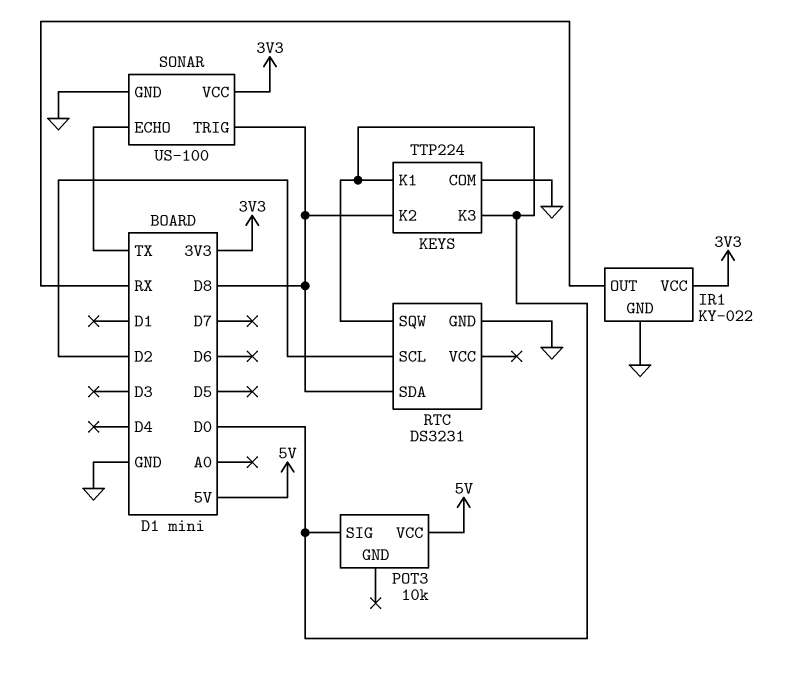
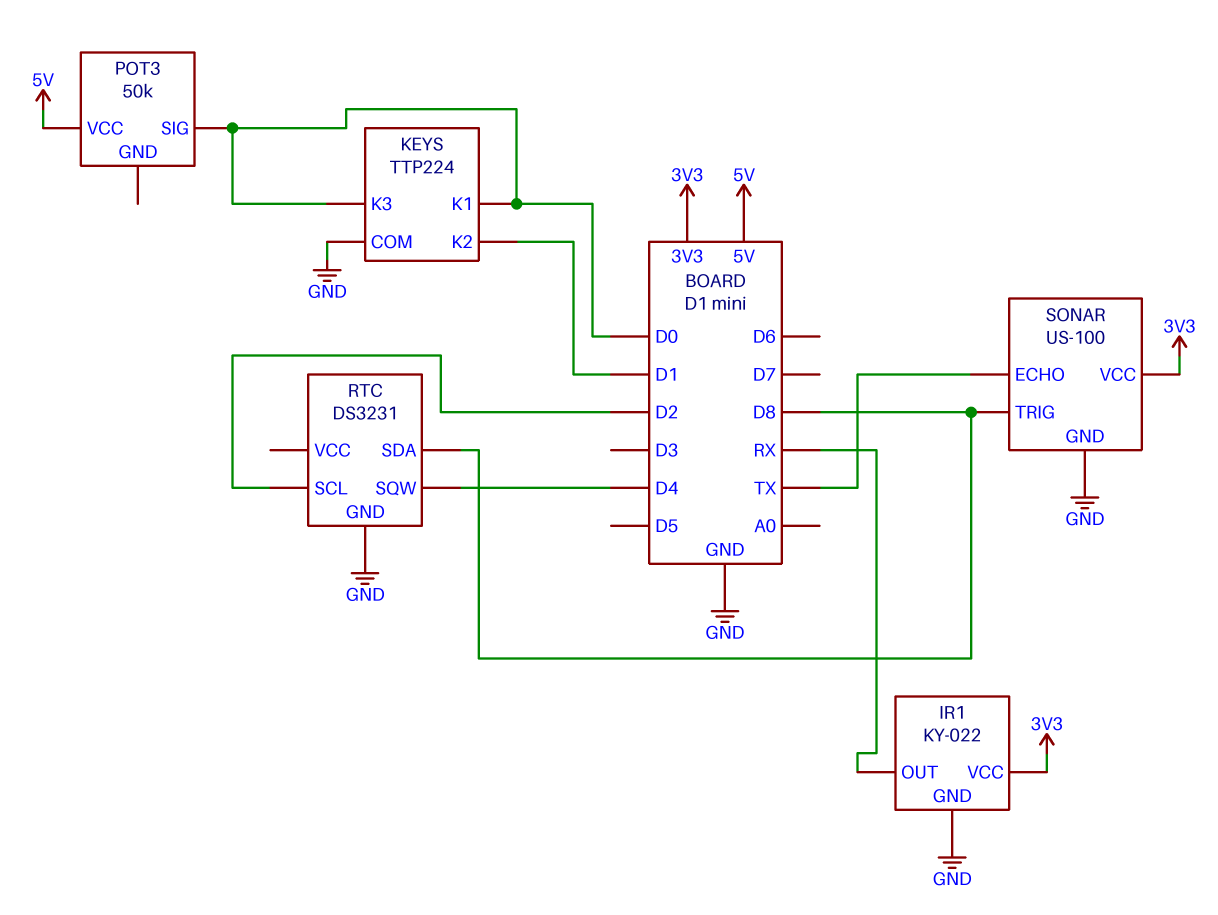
KEYS pin K2: D8 -> D1
POT3: 10k -> 50k
RTC pin SQW: D0 -> D4

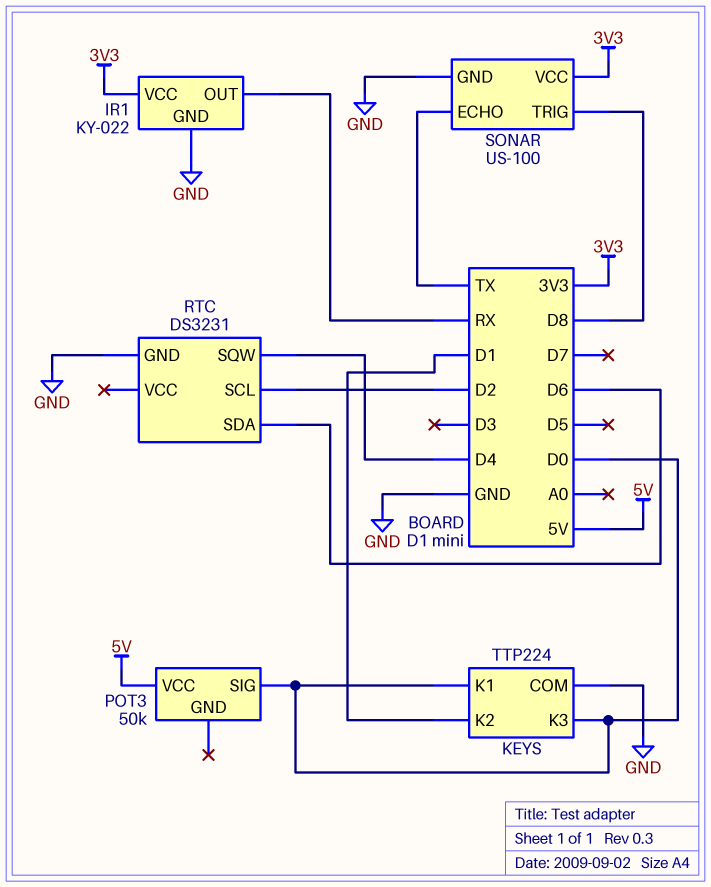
RTC pin SDA: D8 -> D6

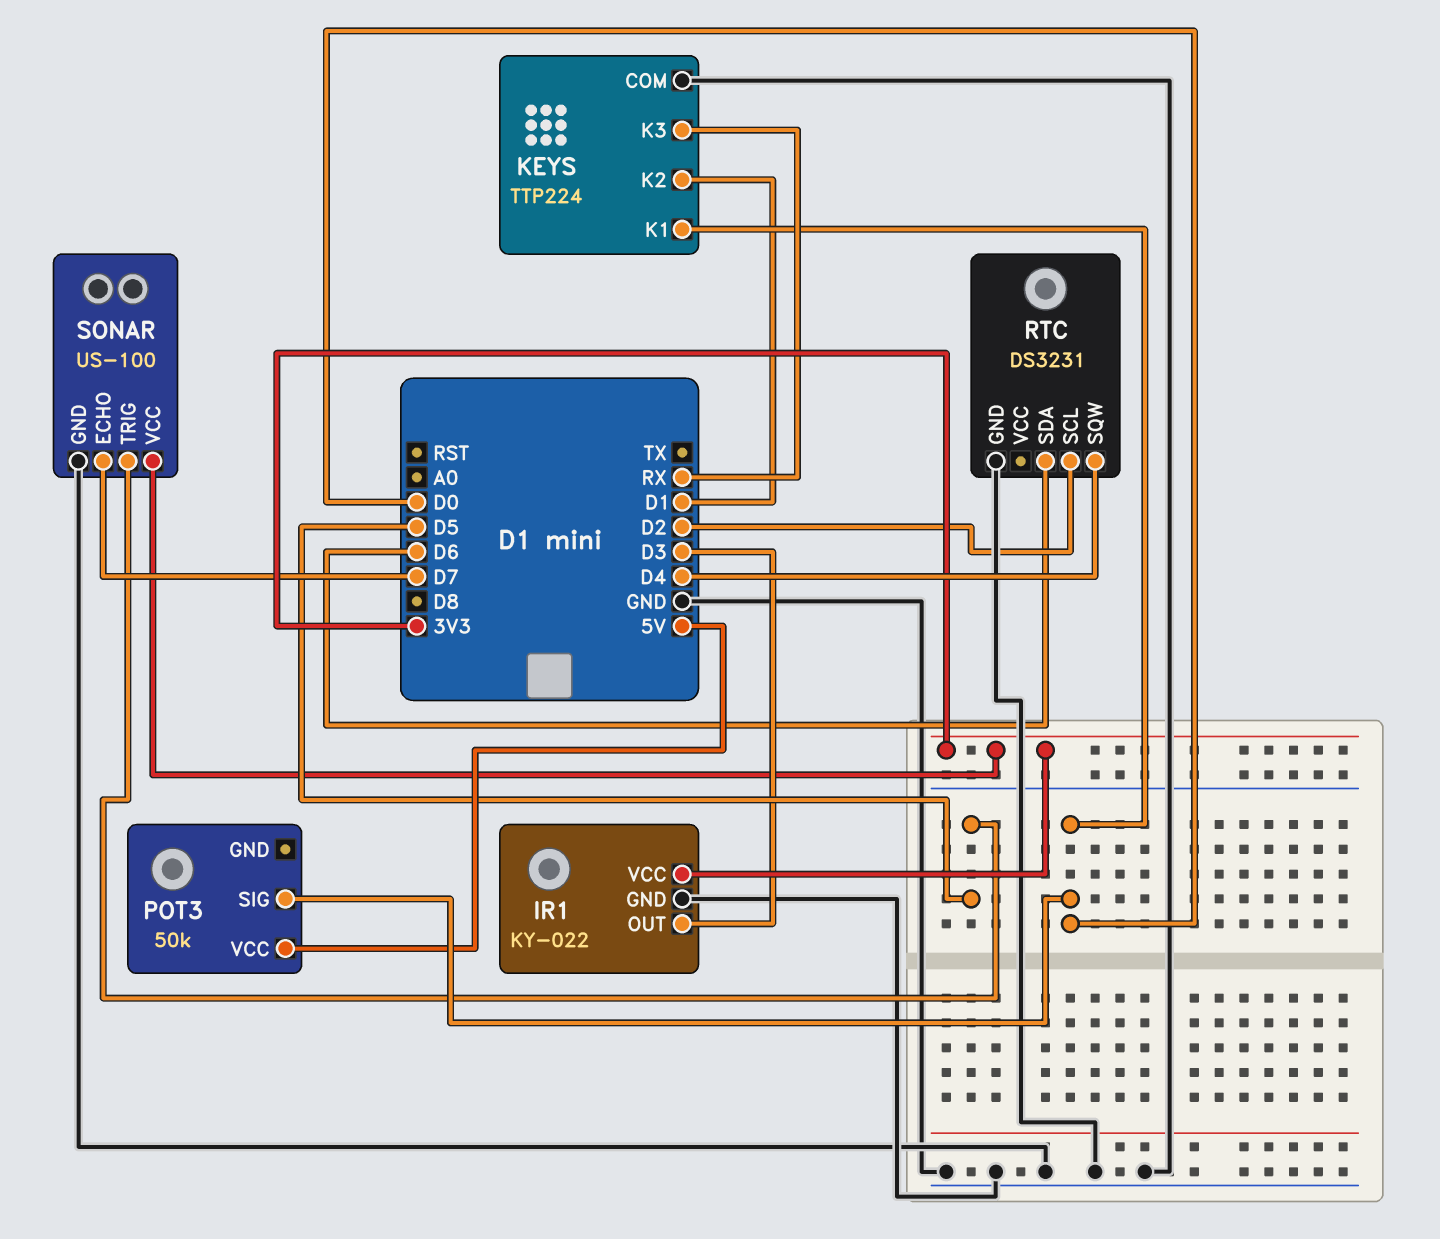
IR1 pin OUT: RX -> D3
KEYS pin K3: D0 -> RX
SONAR pin ECHO: TX -> D7
SONAR pin TRIG: D8 -> D5

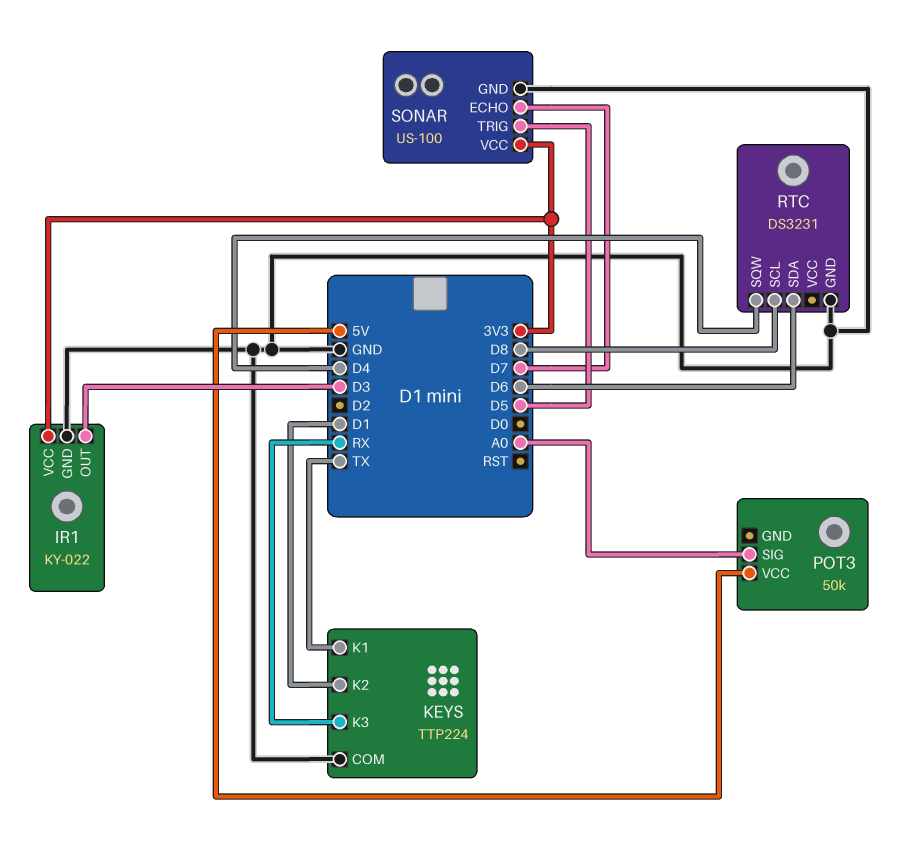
KEYS pin K1: D0 -> TX
POT3 pin SIG: D0 -> A0
RTC pin SCL: D2 -> D8

